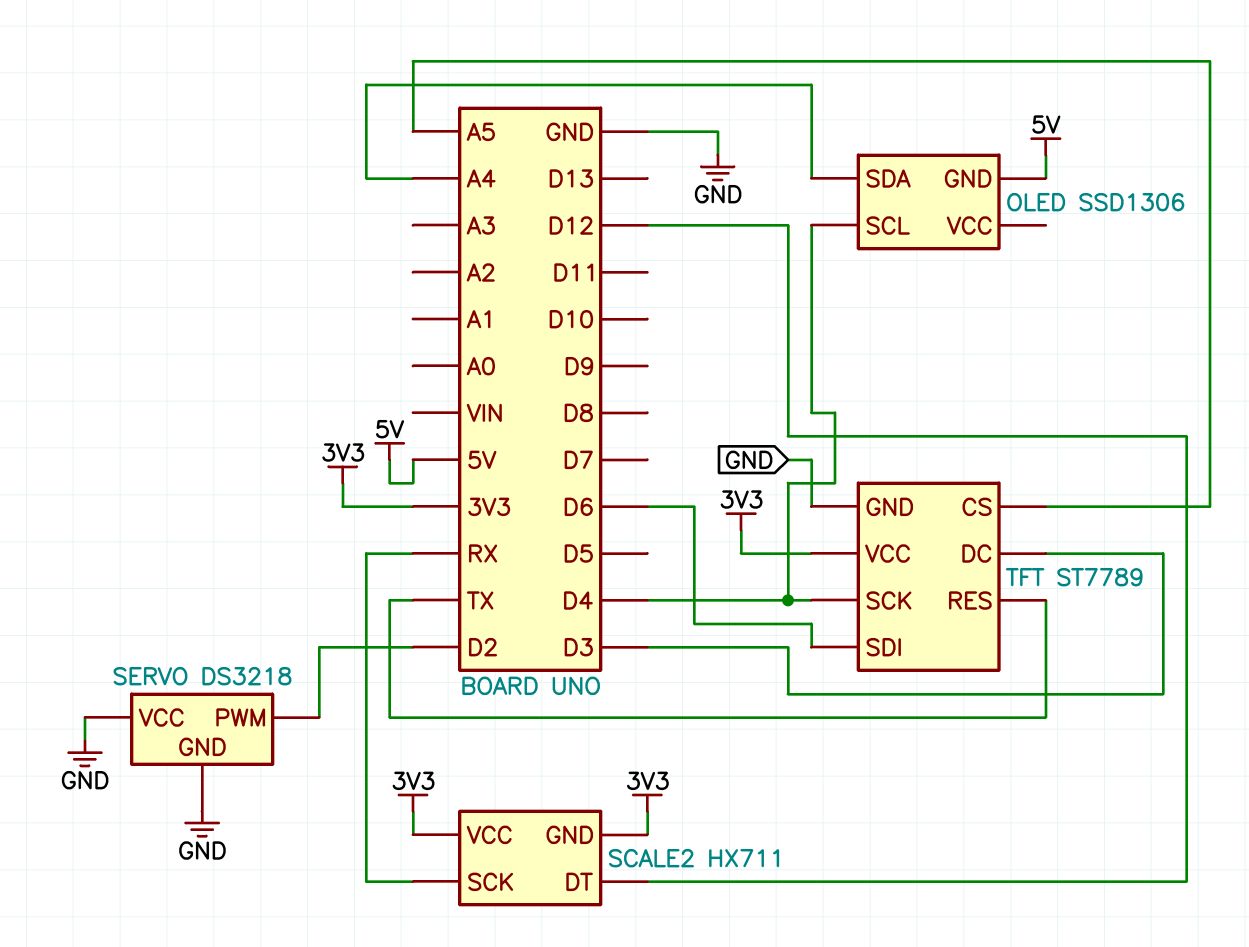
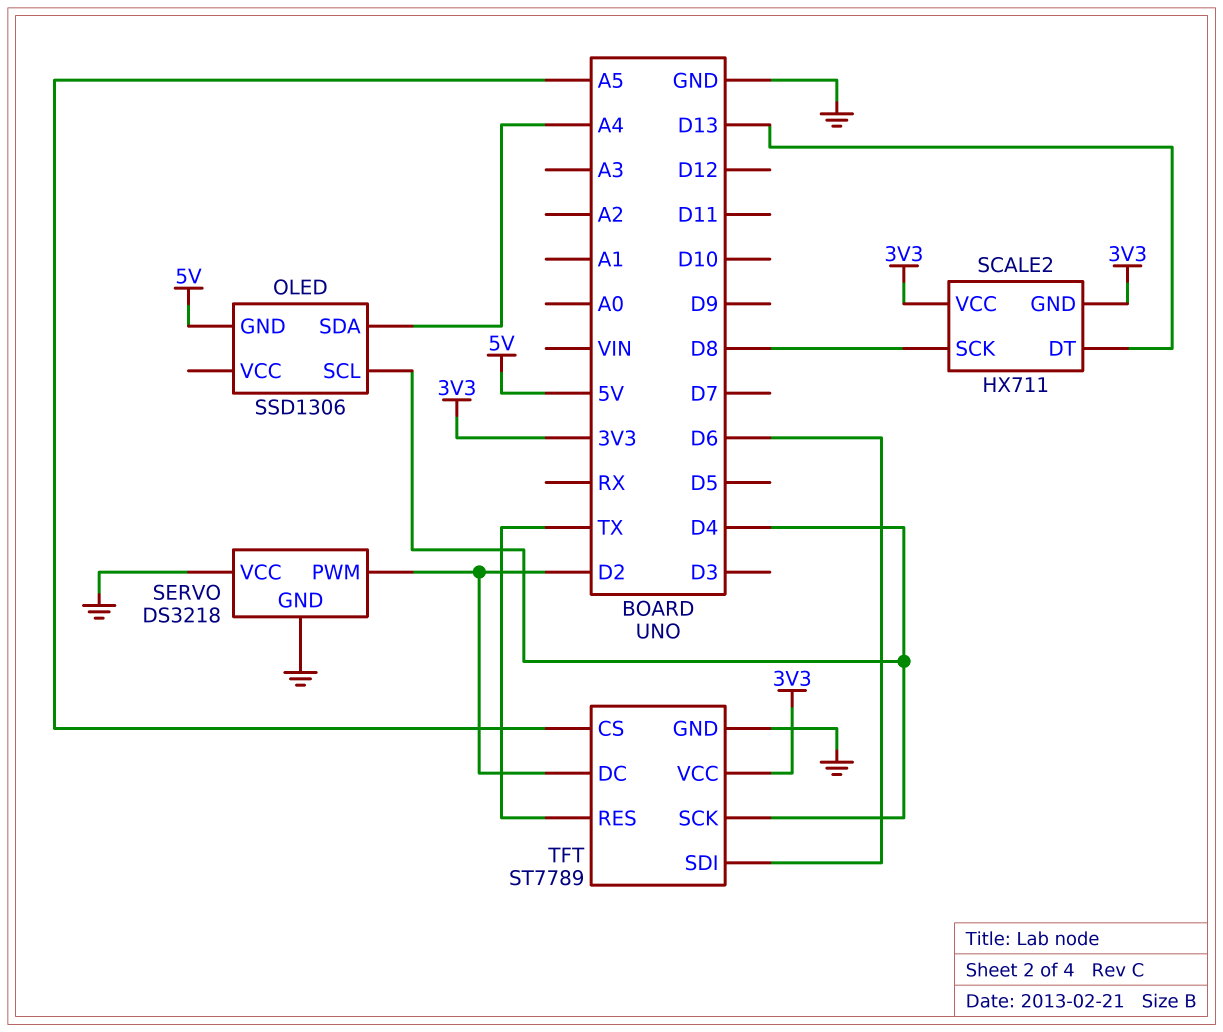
SCALE2 pin DT: D12 -> D13
SCALE2 pin SCK: RX -> D8
TFT pin DC: D3 -> D2

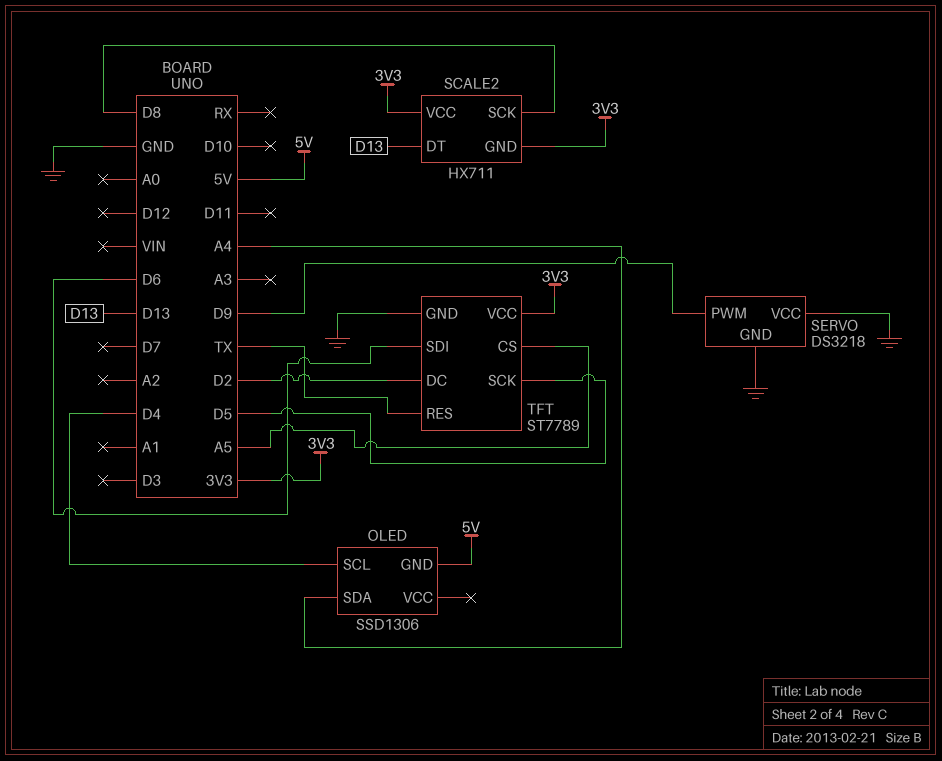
SERVO pin PWM: D2 -> D9
TFT pin SCK: D4 -> D5

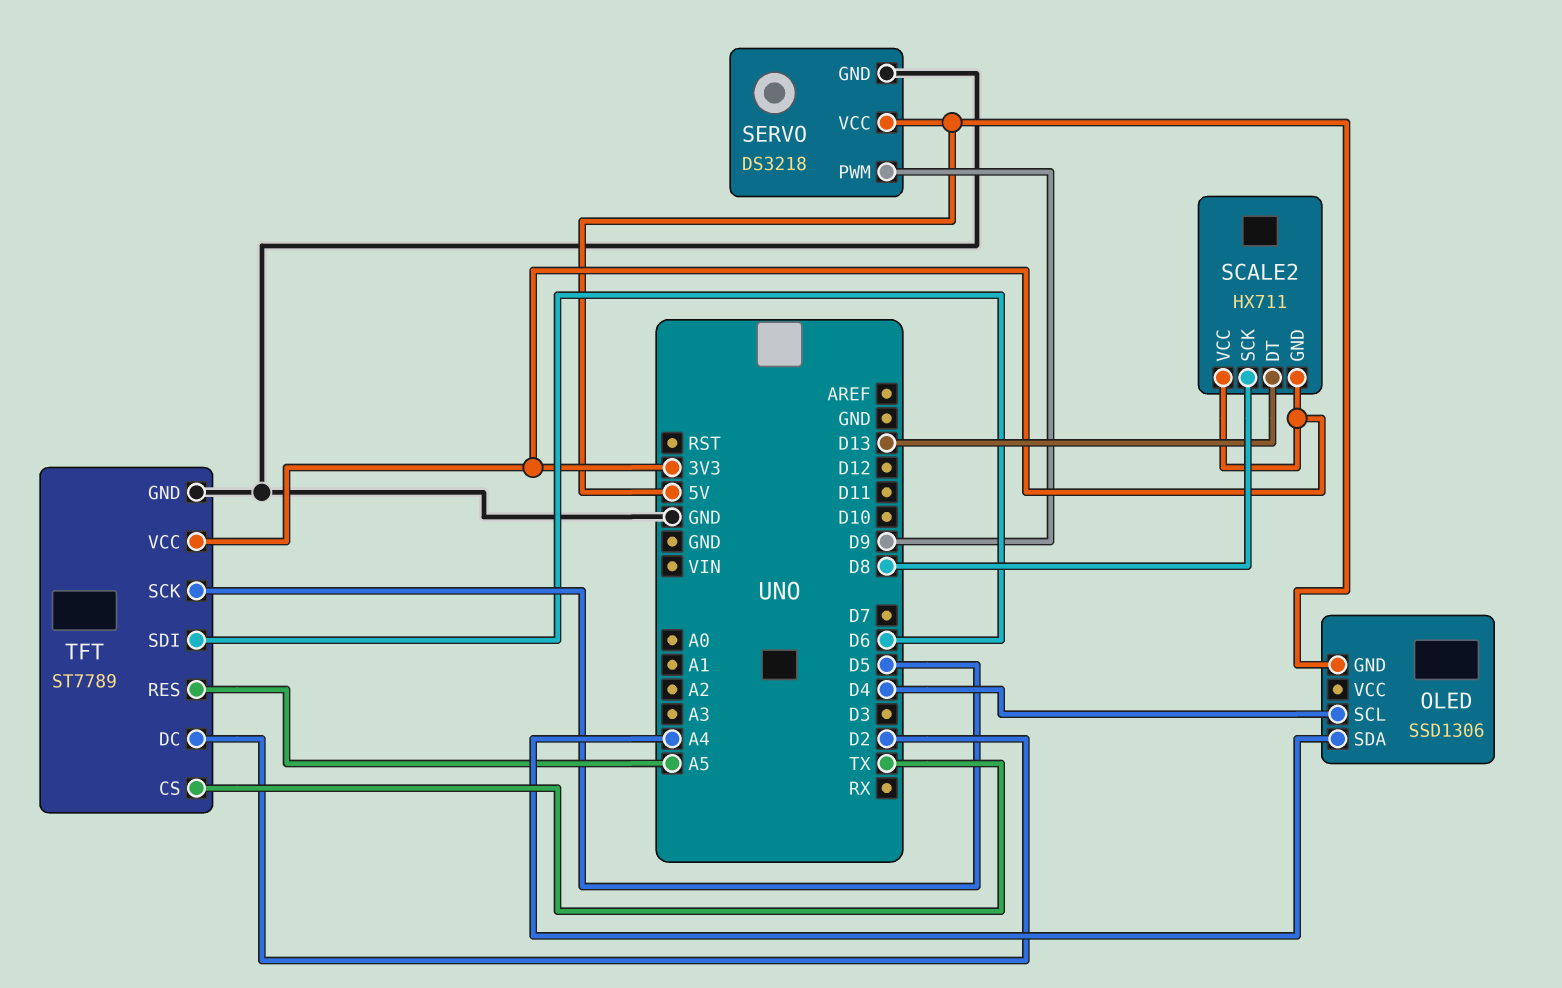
SERVO pin VCC: GND -> 5V
TFT pin CS: A5 -> TX
TFT pin RES: TX -> A5

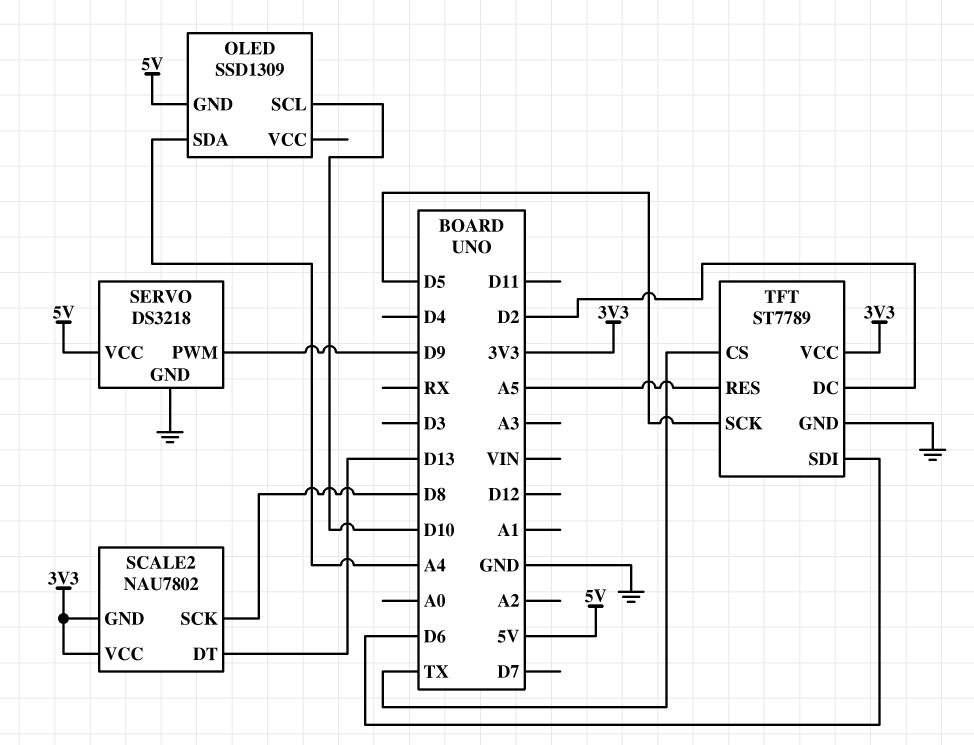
OLED: SSD1306 -> SSD1309
OLED pin SCL: D4 -> D10
SCALE2: HX711 -> NAU7802

